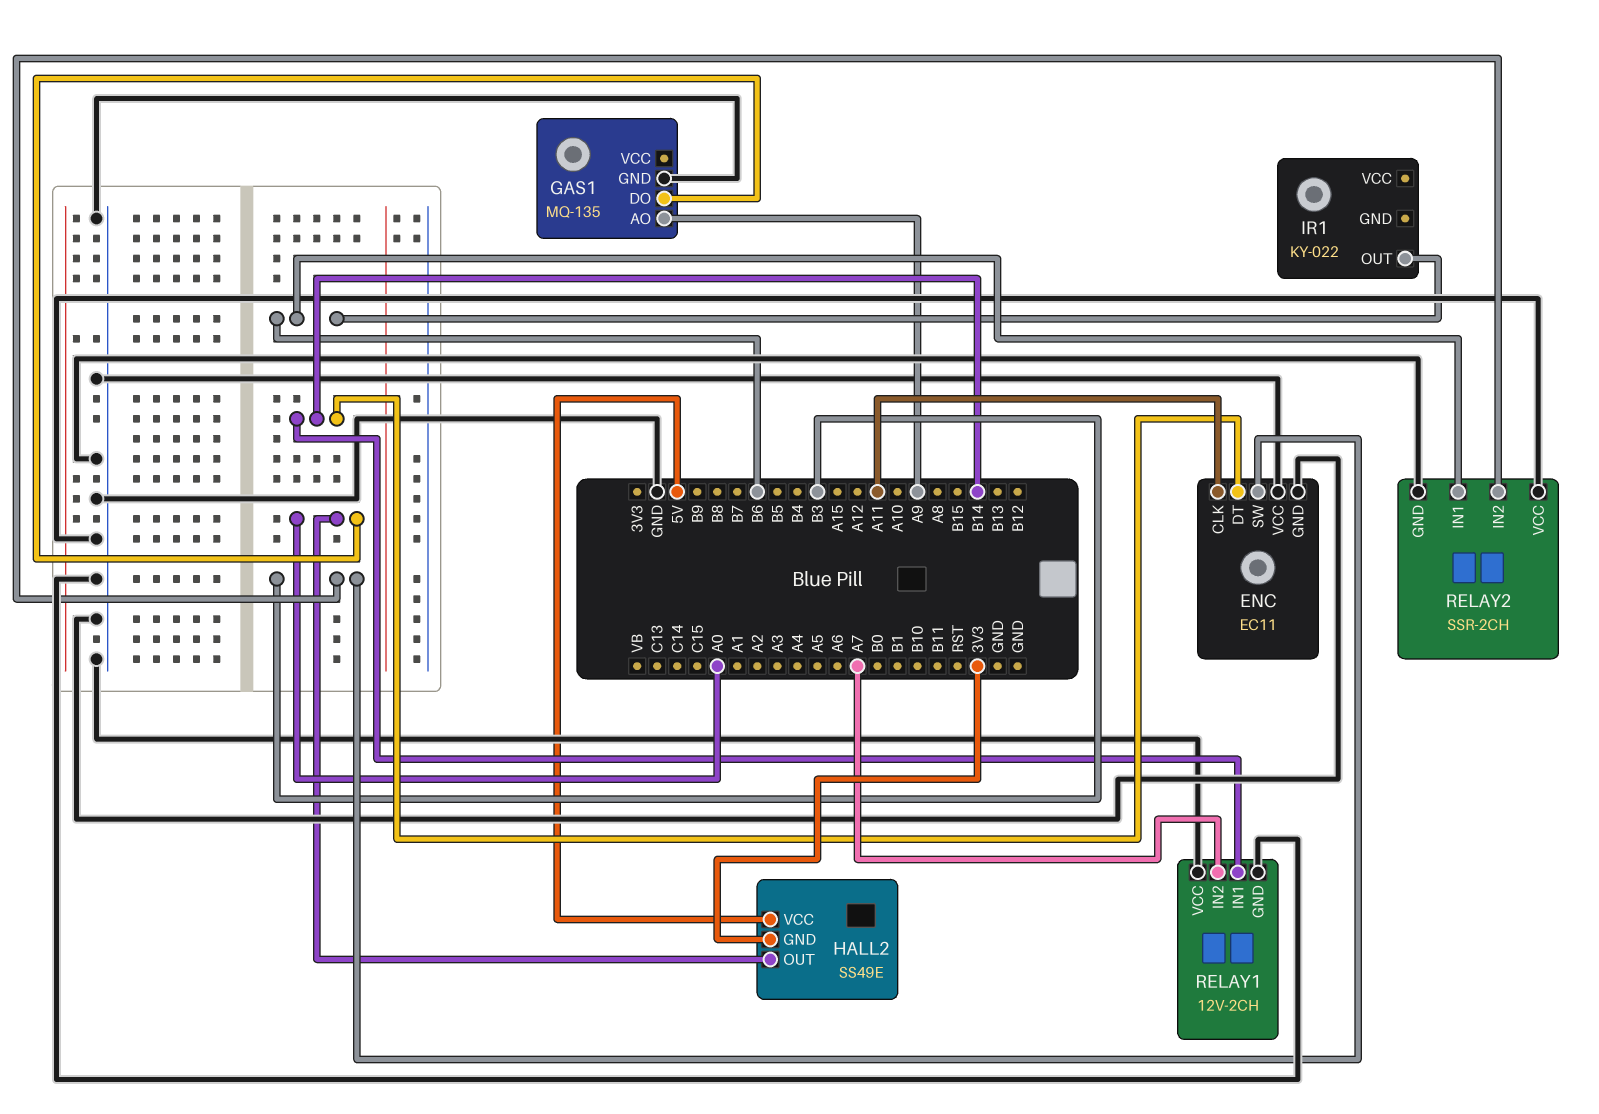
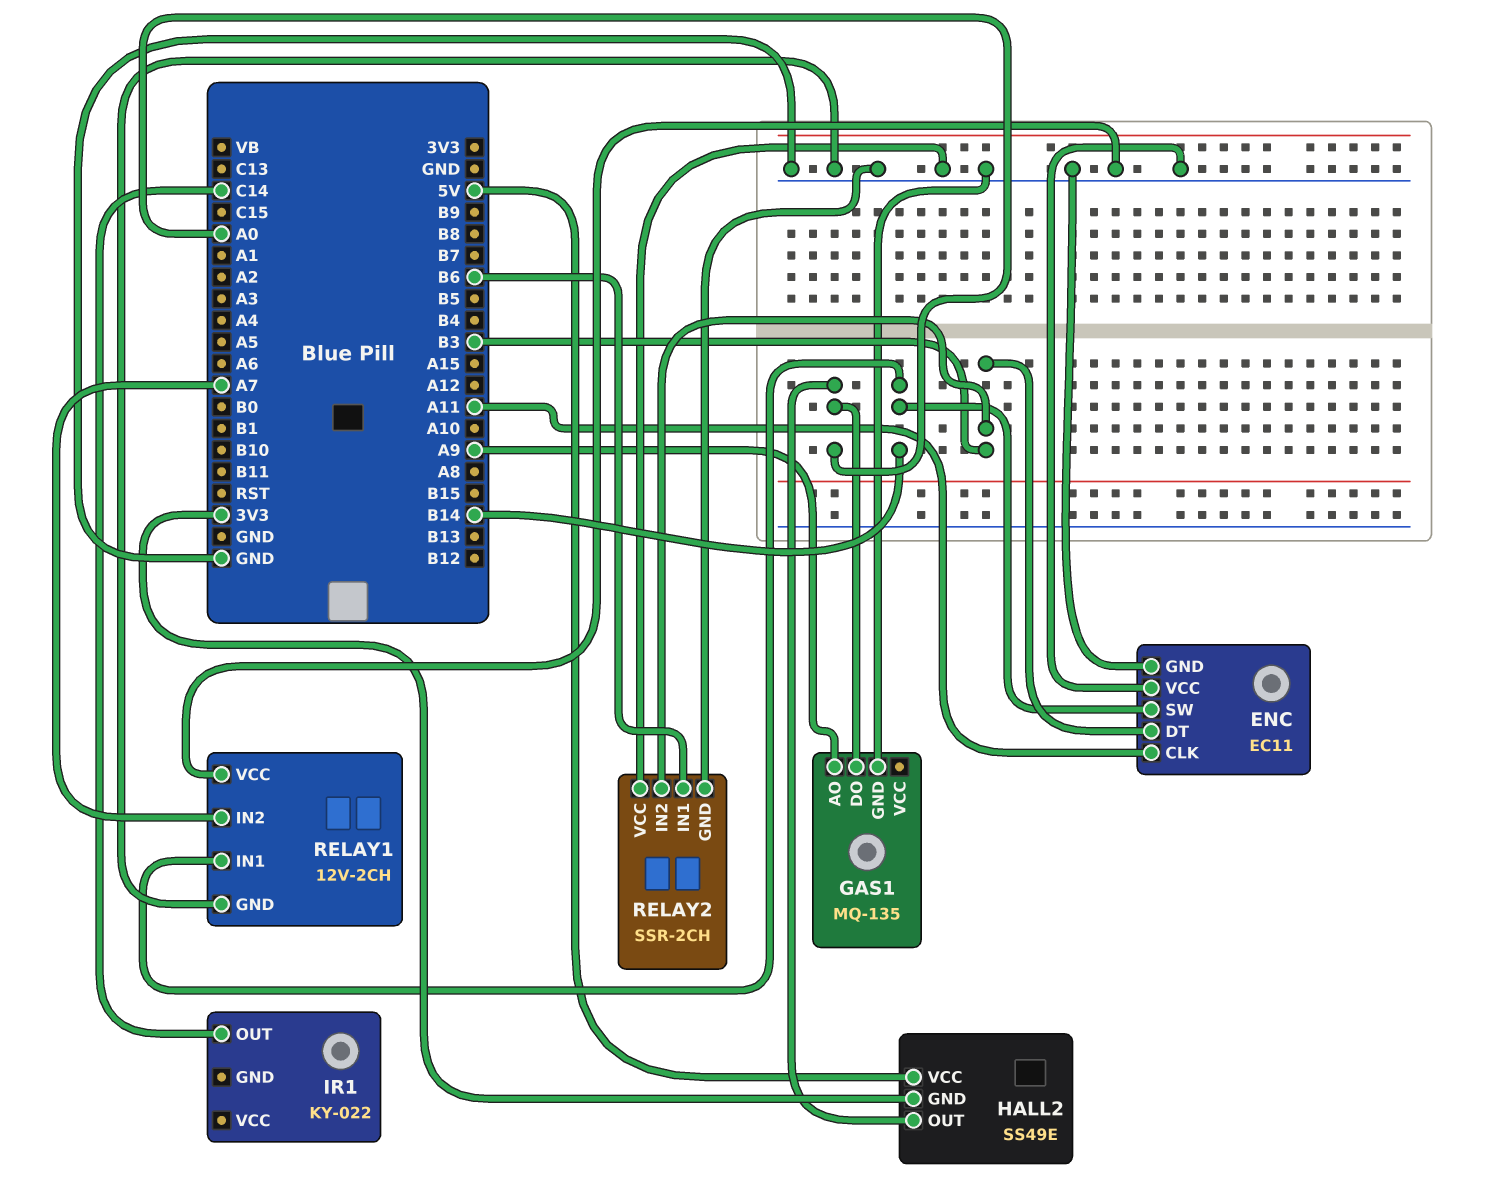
ENC pin DT: B14 -> B3
ENC pin SW: B3 -> B14
IR1 pin OUT: B6 -> C14

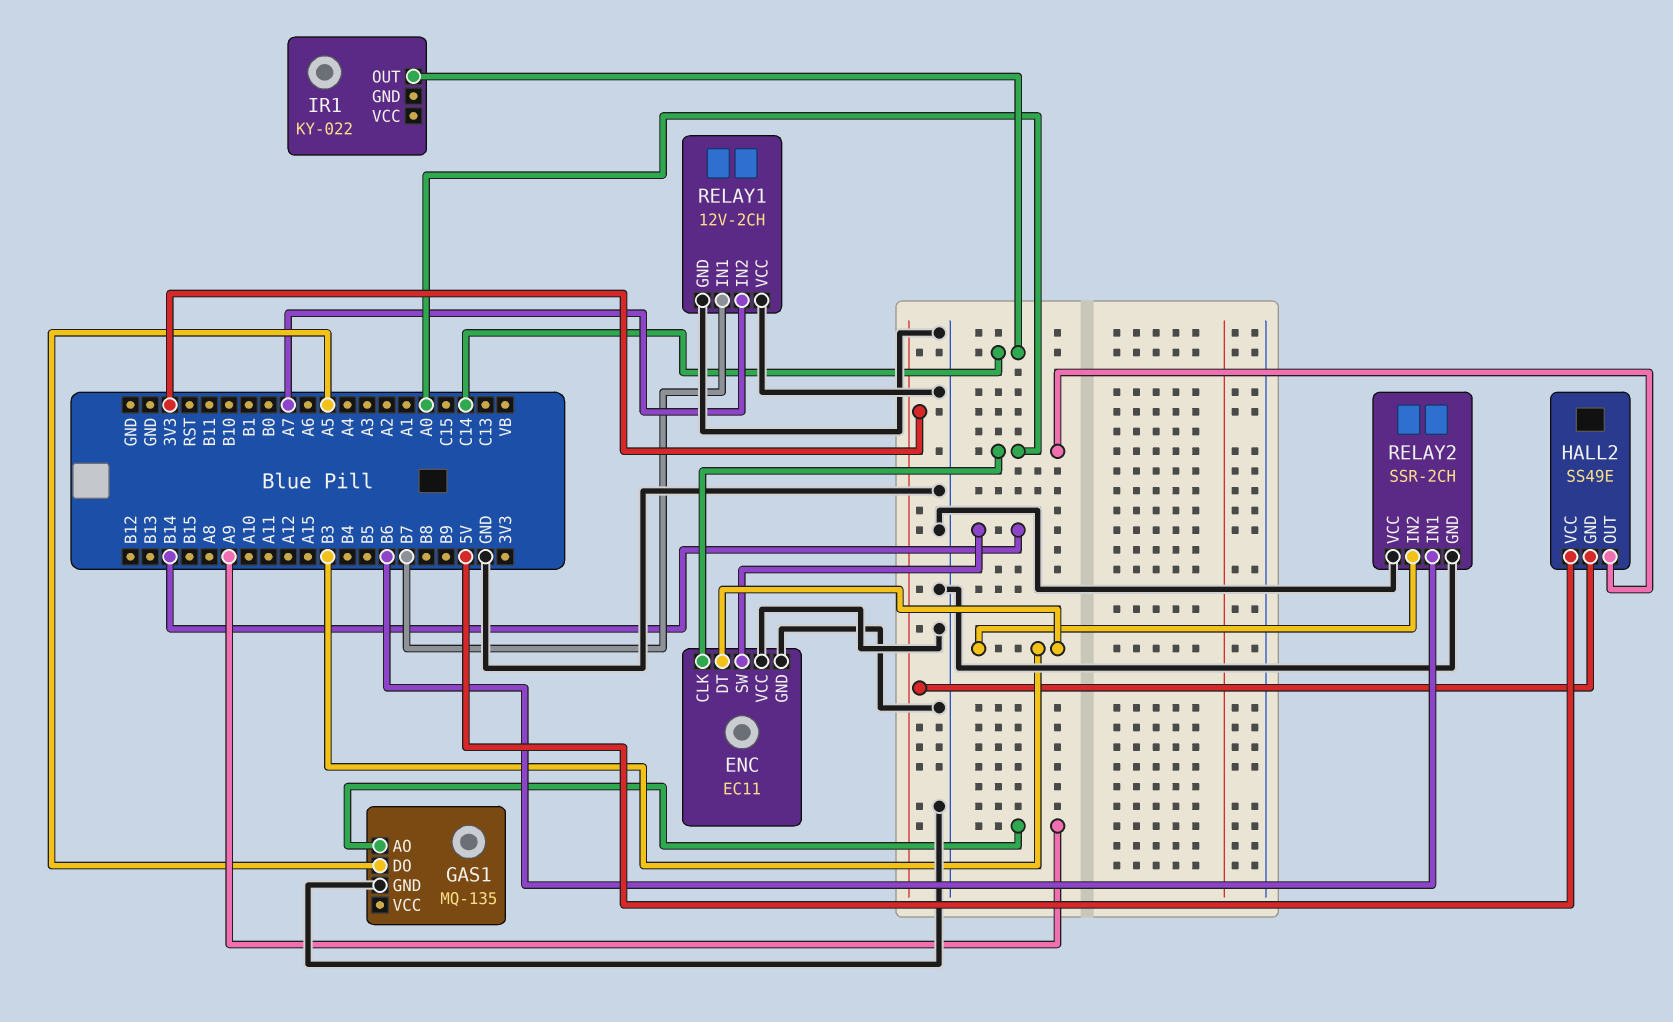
ENC pin CLK: A11 -> A0
GAS1 pin DO: A0 -> A5
RELAY1 pin IN1: B14 -> B7

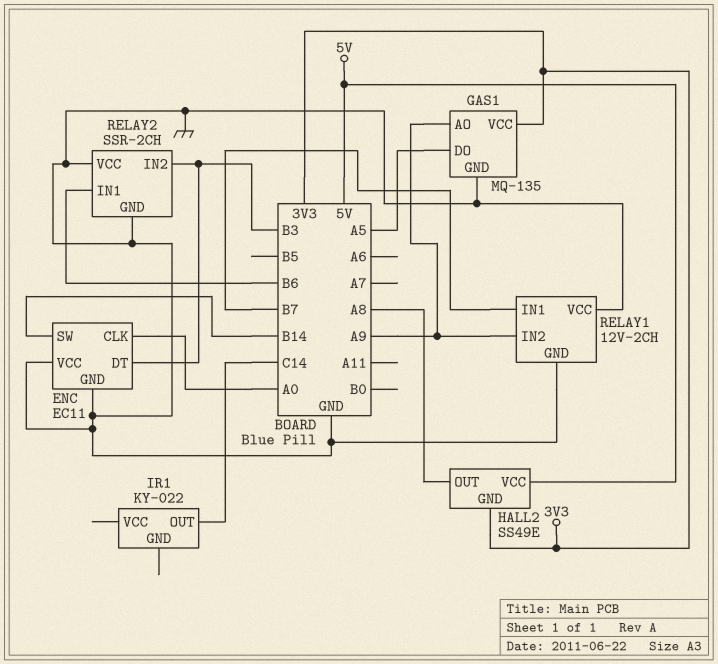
GAS1 pin VCC: none -> 3V3
HALL2 pin OUT: A0 -> A8
RELAY1 pin IN2: A7 -> A9

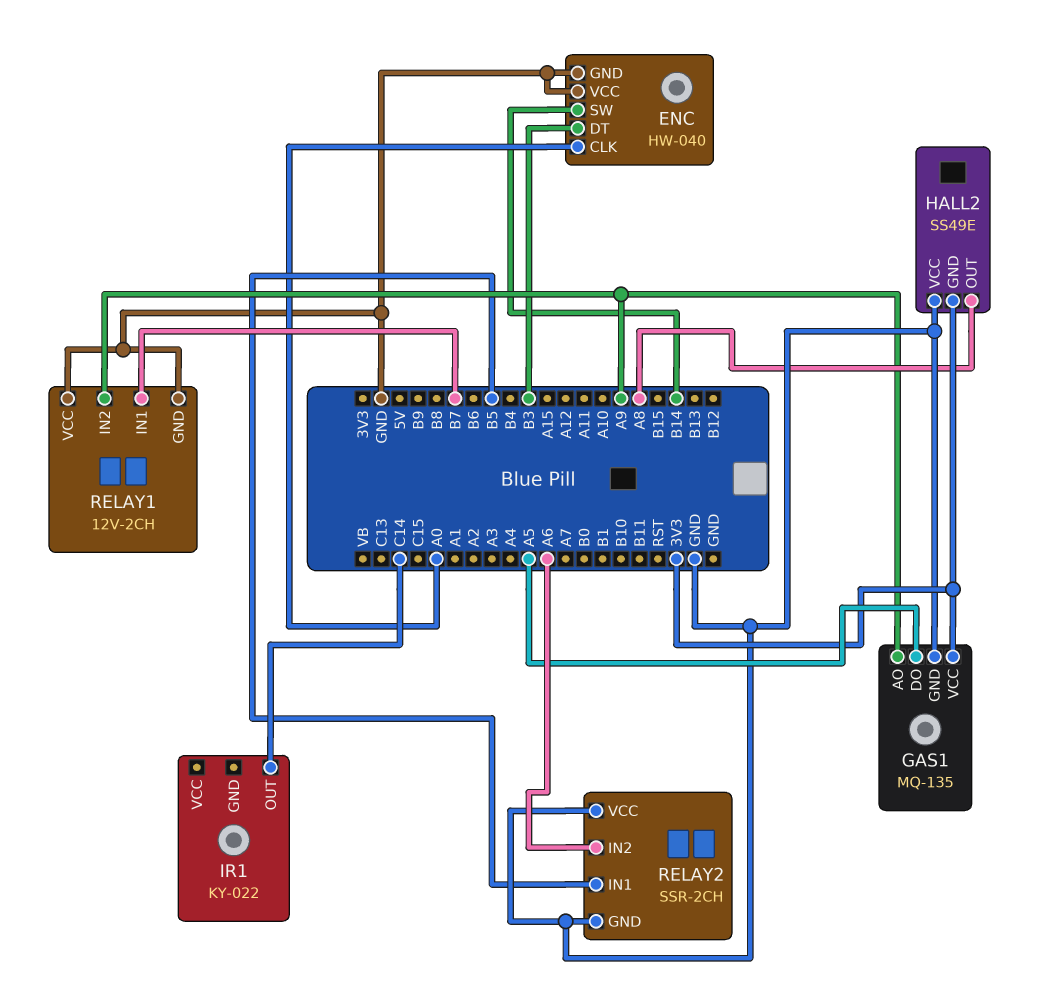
ENC: EC11 -> HW-040
HALL2 pin VCC: 5V -> GND
RELAY2 pin IN1: B6 -> B5
RELAY2 pin IN2: B3 -> A6

